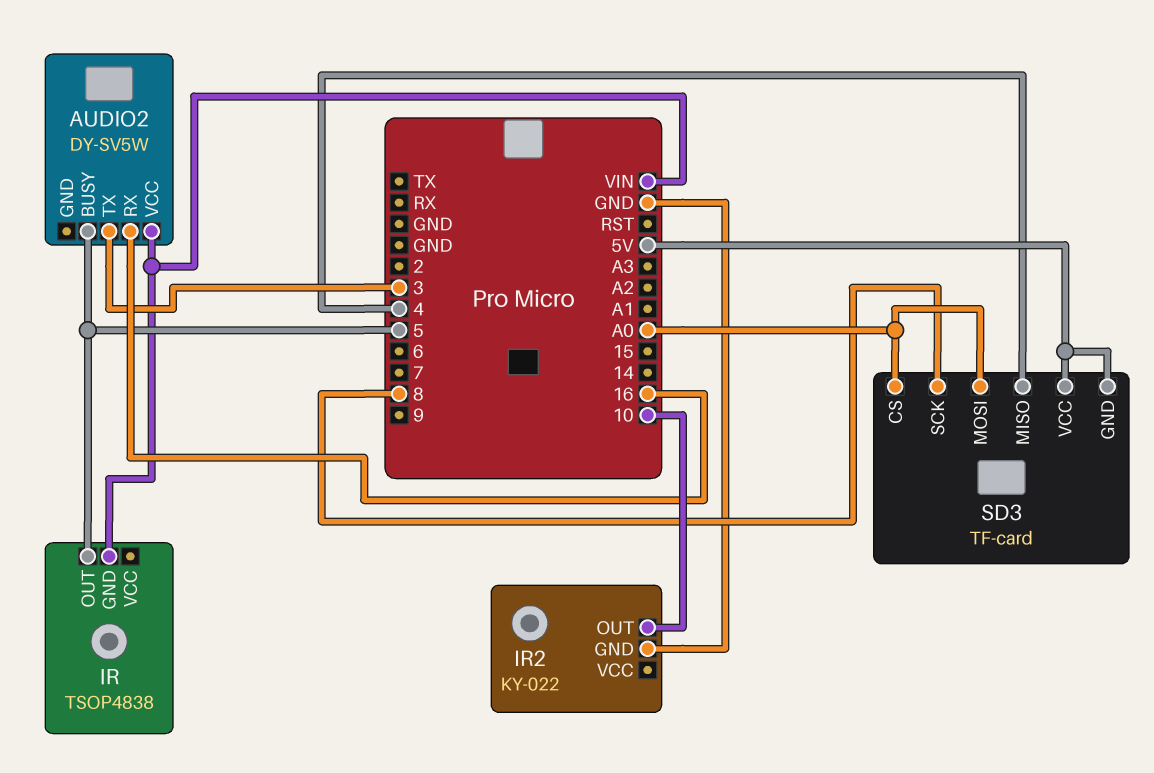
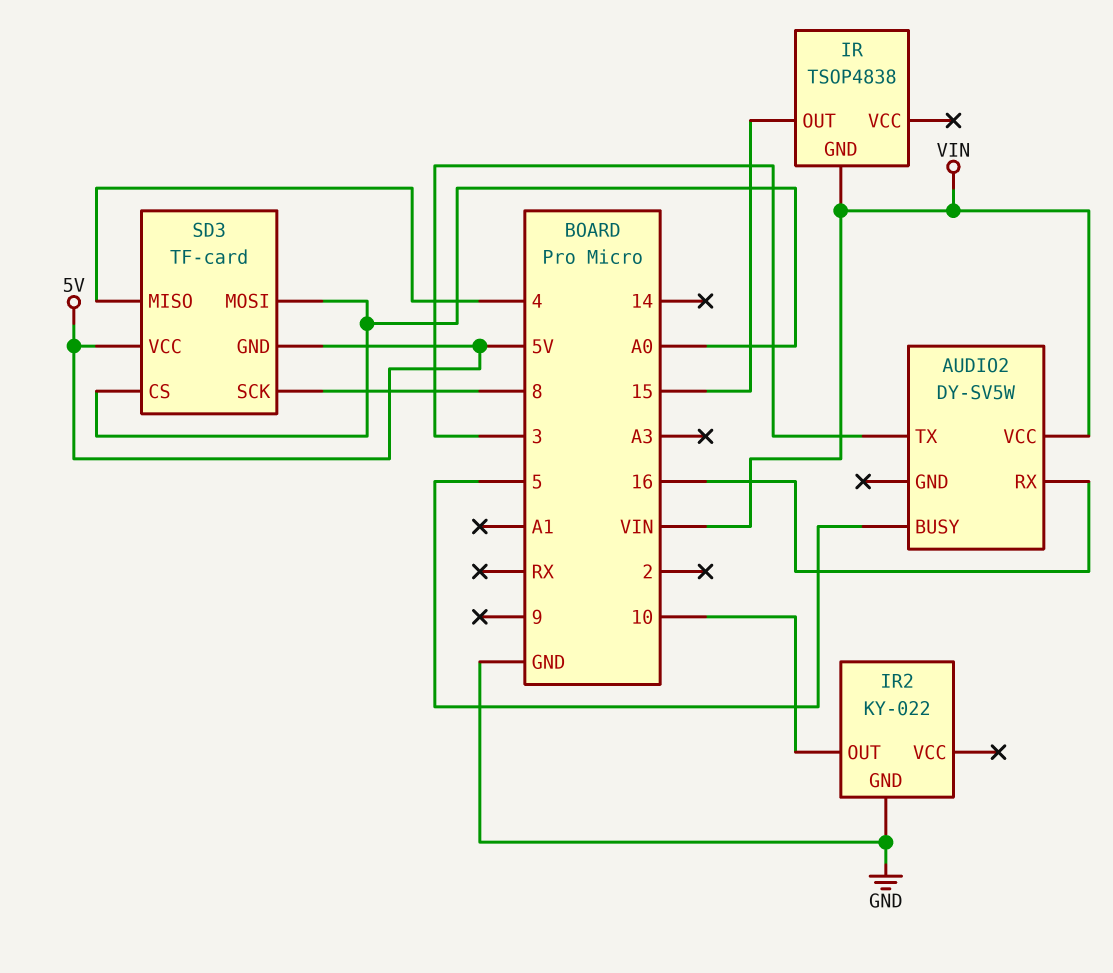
IR pin OUT: 5 -> 15

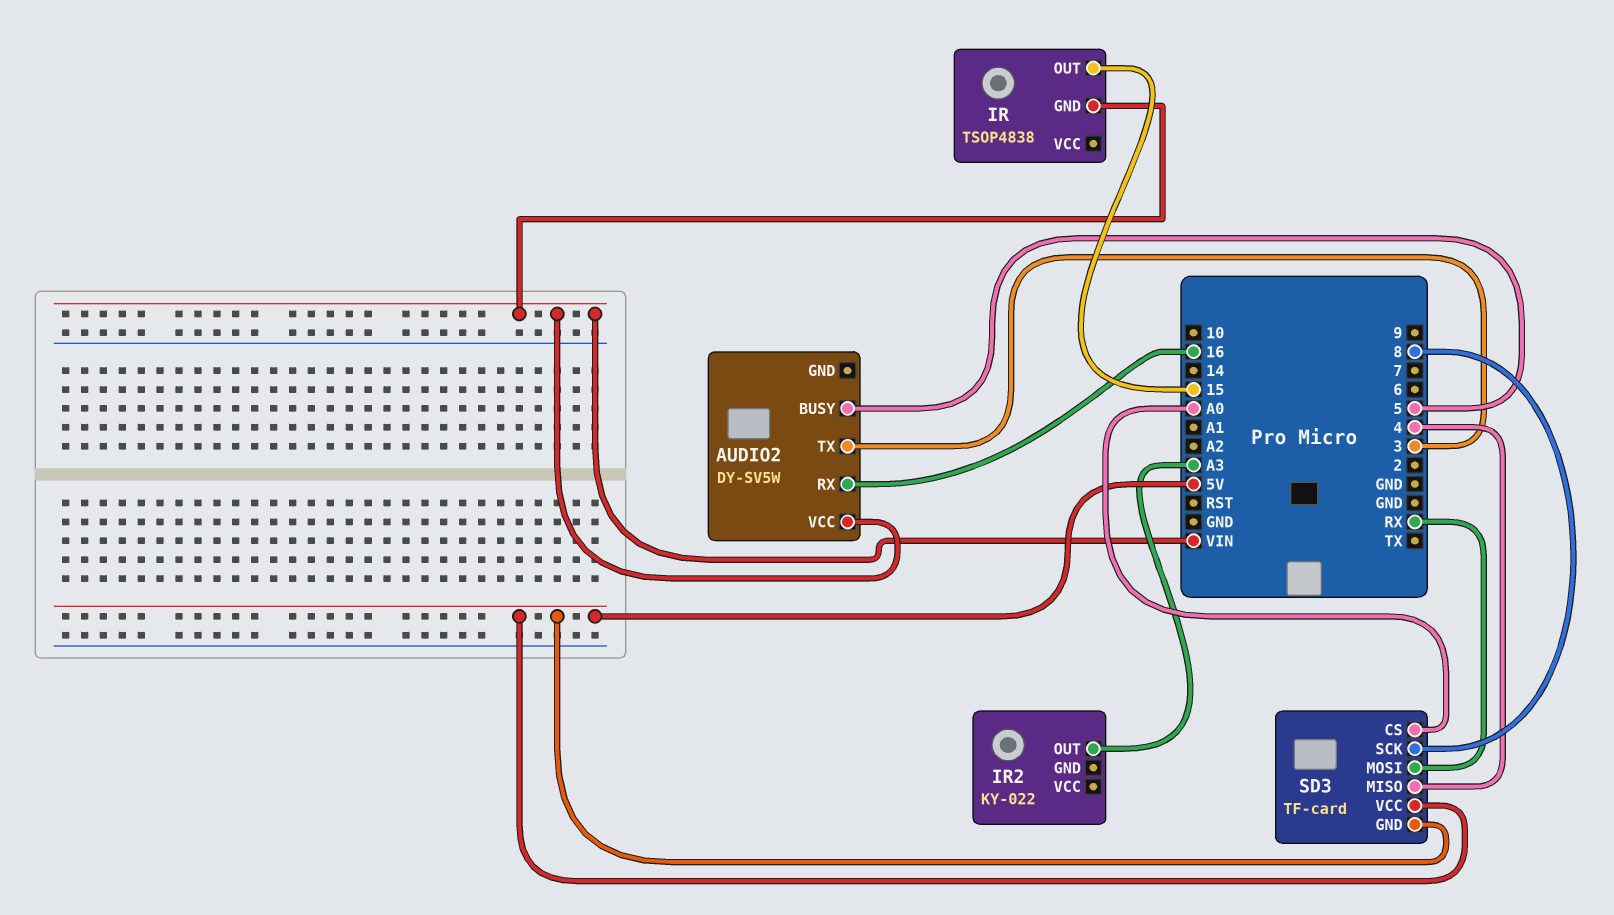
IR2 pin GND: GND -> none
IR2 pin OUT: 10 -> A3
SD3 pin MOSI: A0 -> RX

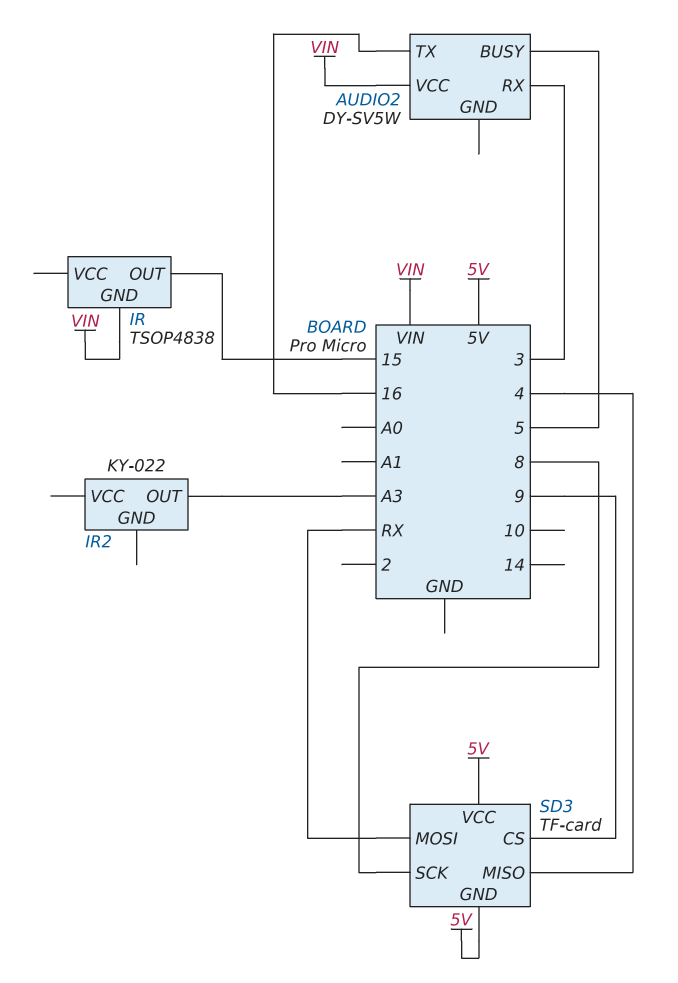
AUDIO2 pin RX: 16 -> 3
AUDIO2 pin TX: 3 -> 16
SD3 pin CS: A0 -> 9

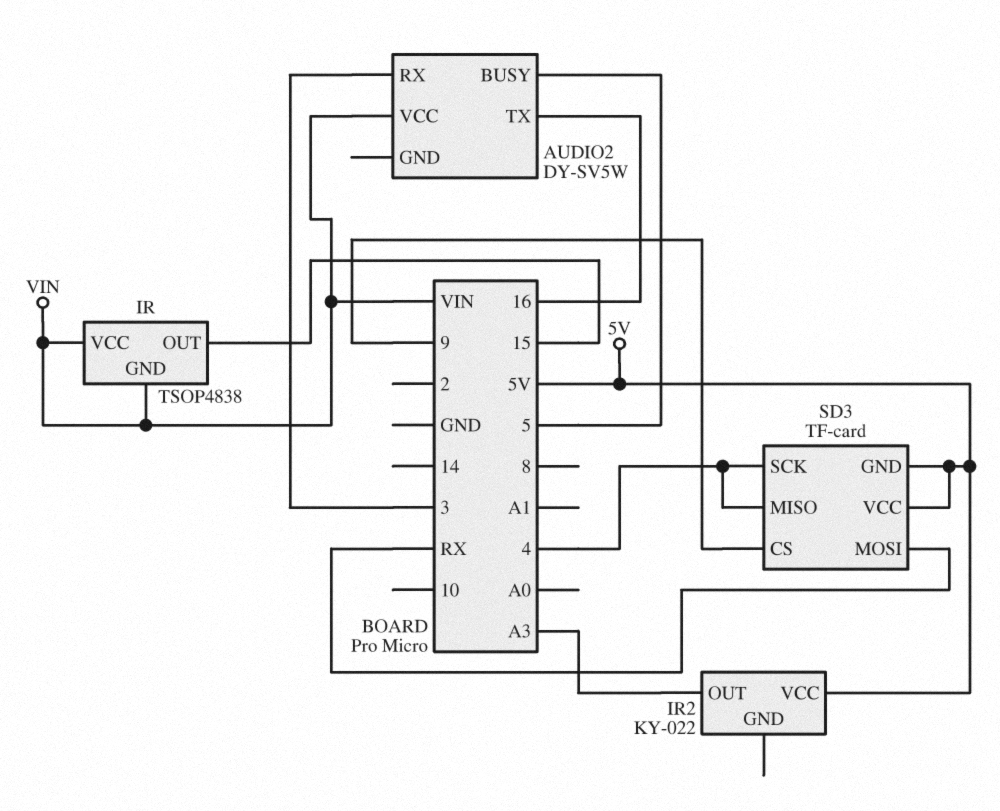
IR pin VCC: none -> VIN
IR2 pin VCC: none -> 5V
SD3 pin SCK: 8 -> 4

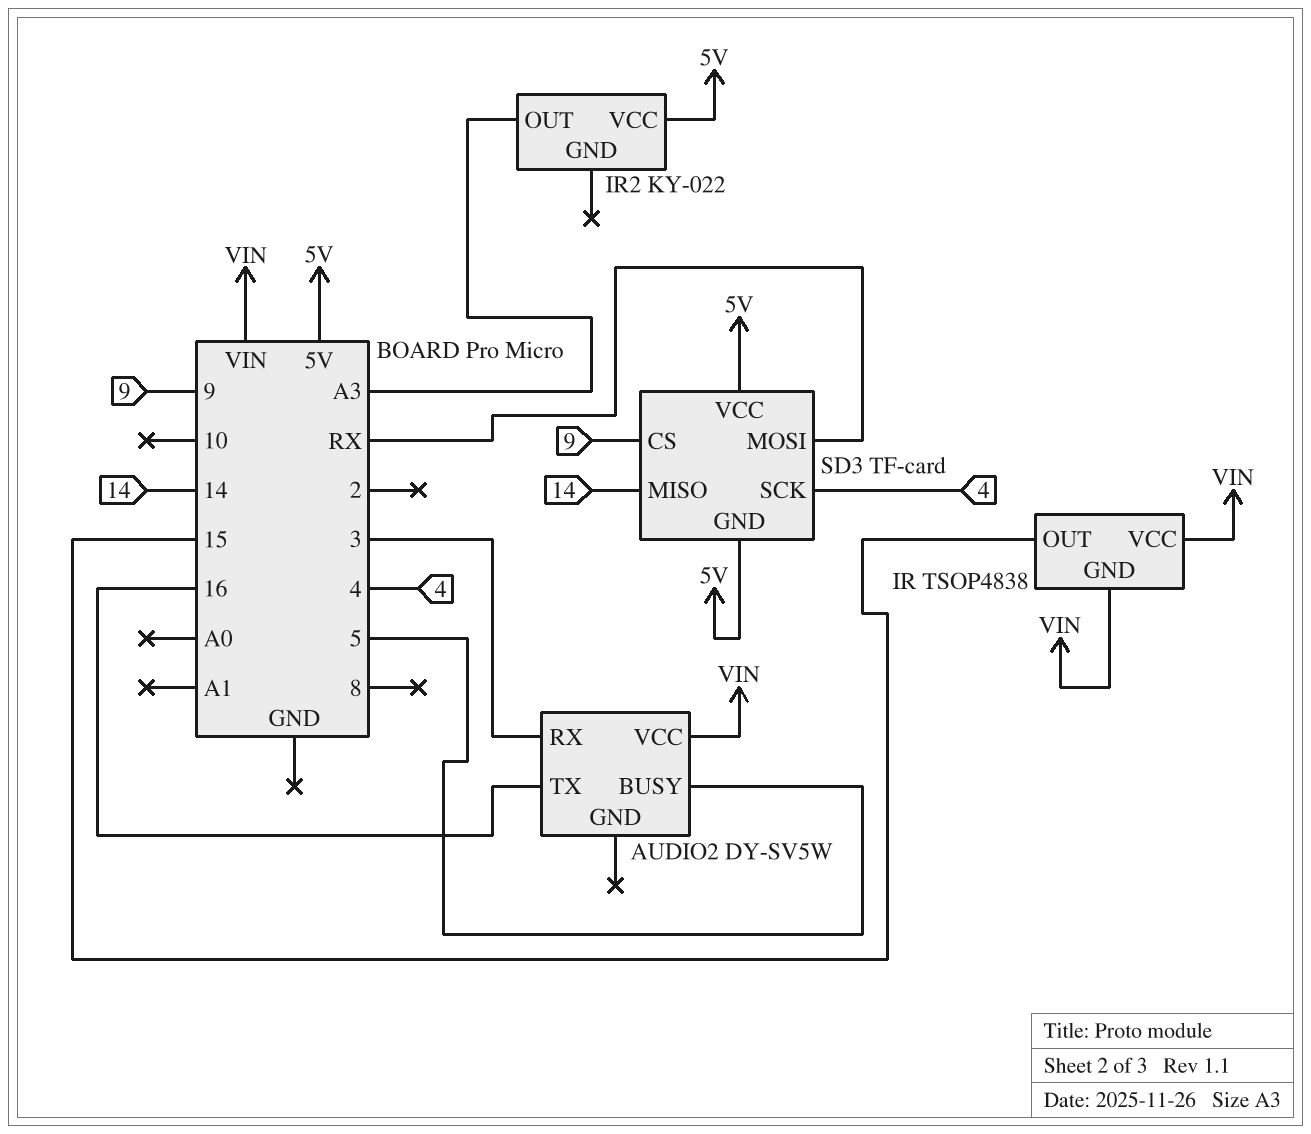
SD3 pin MISO: 4 -> 14

